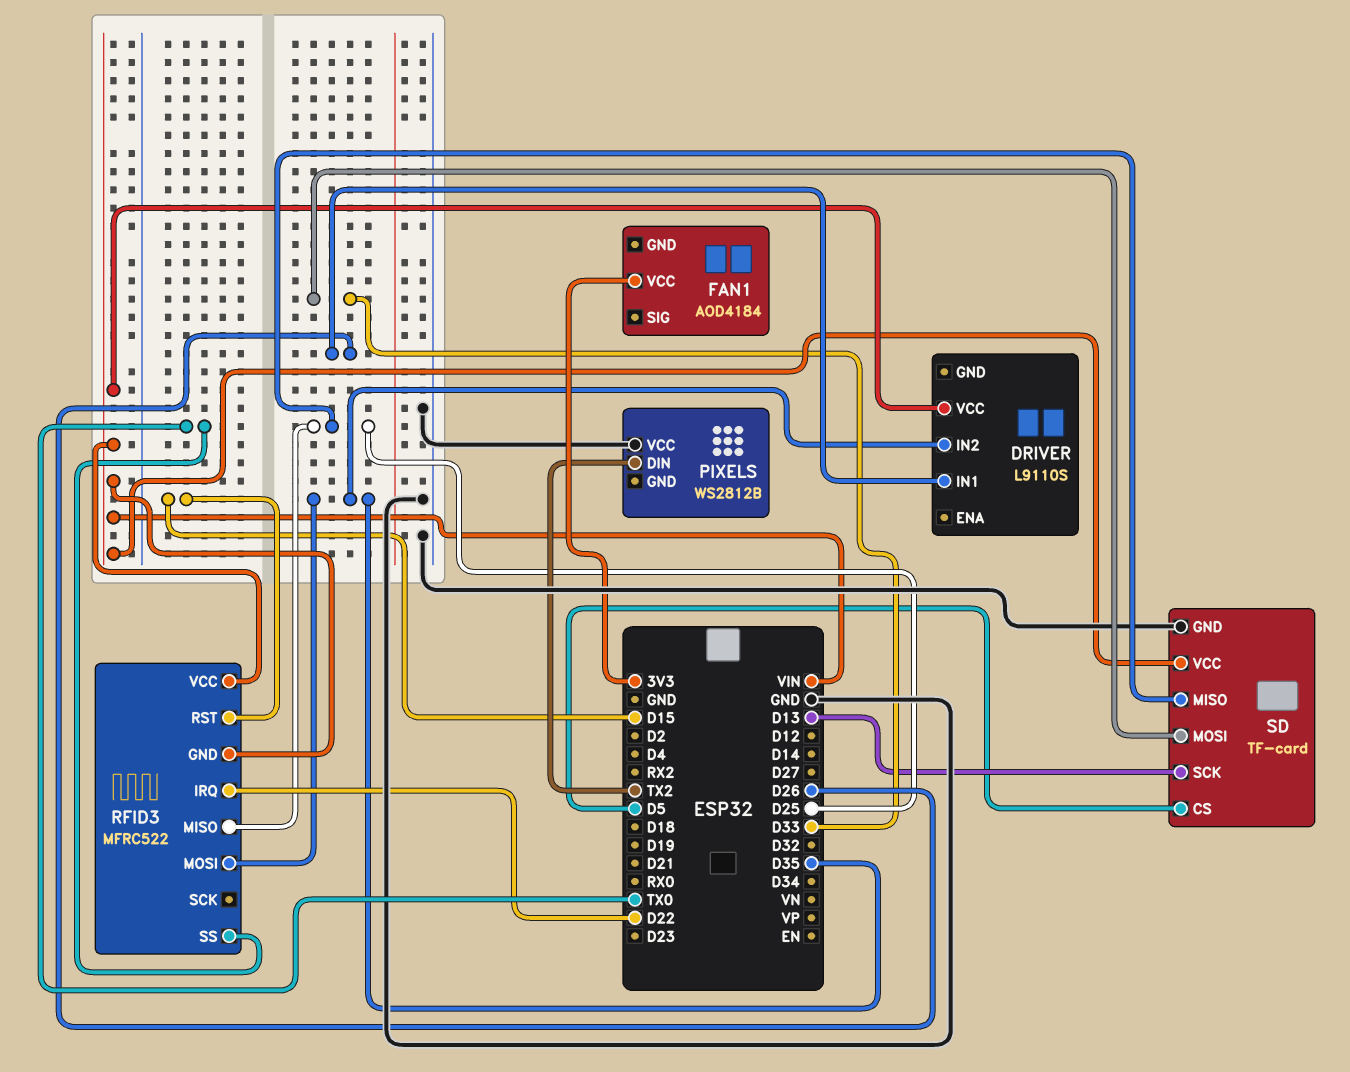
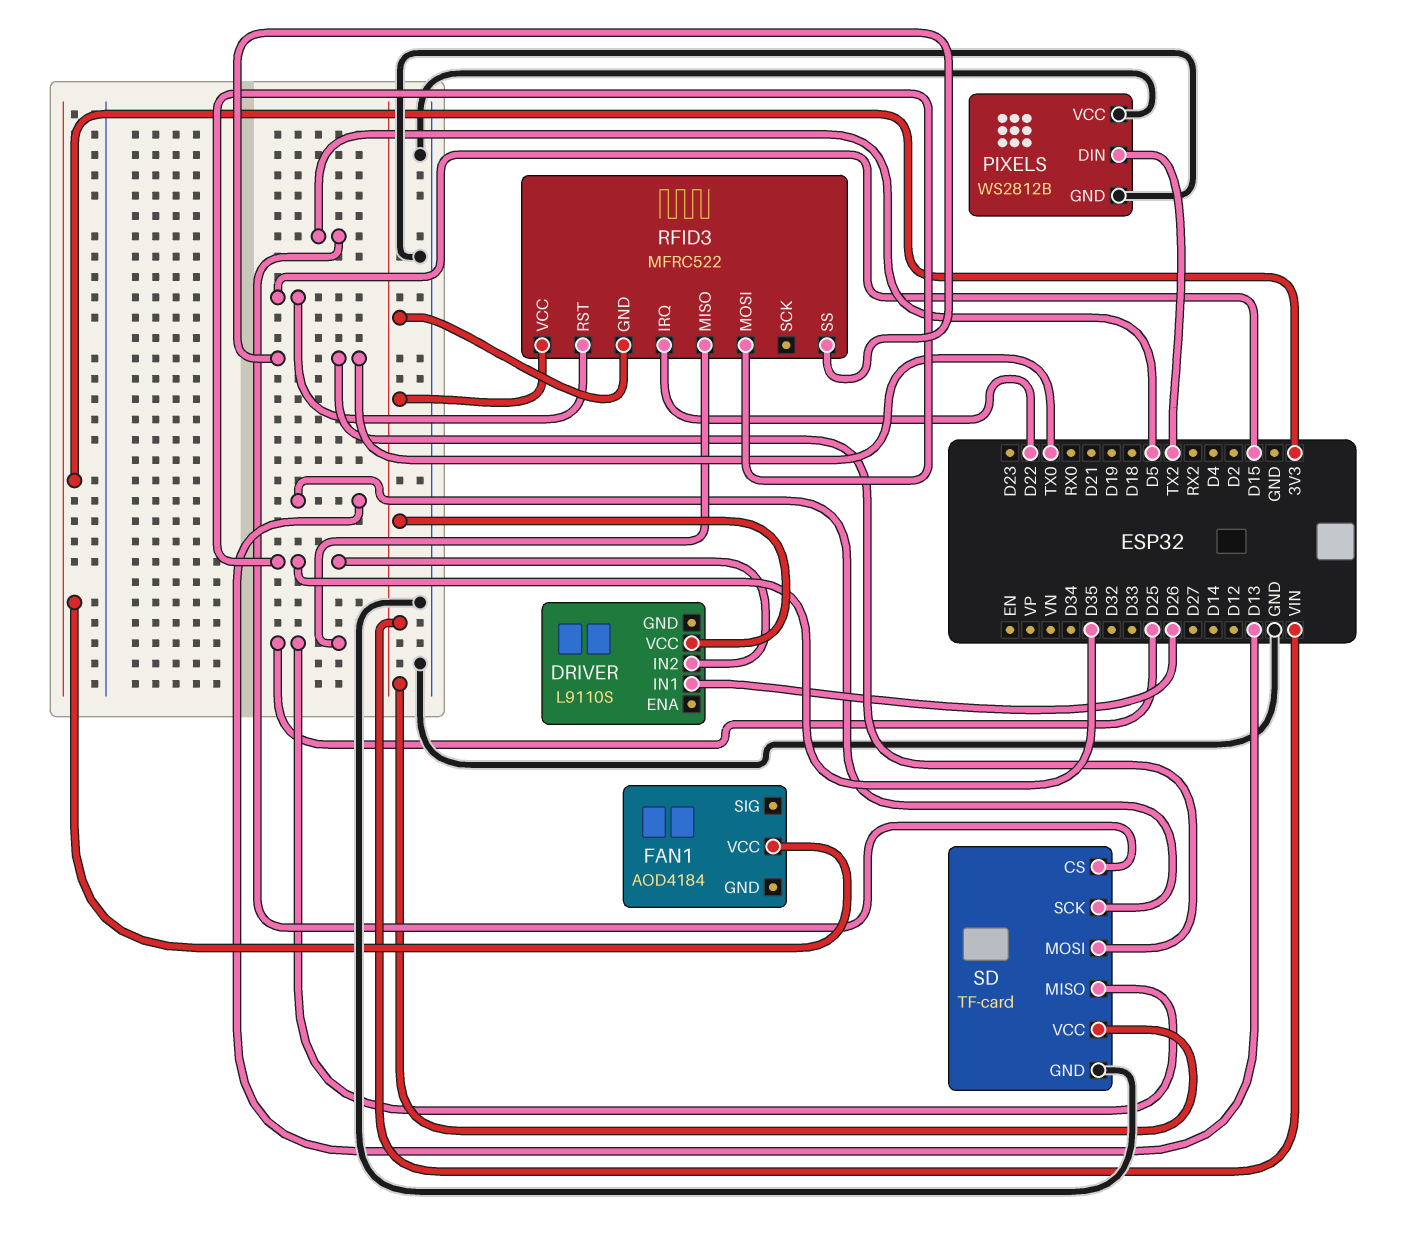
PIXELS pin GND: none -> GND
SD pin MOSI: D33 -> TX0

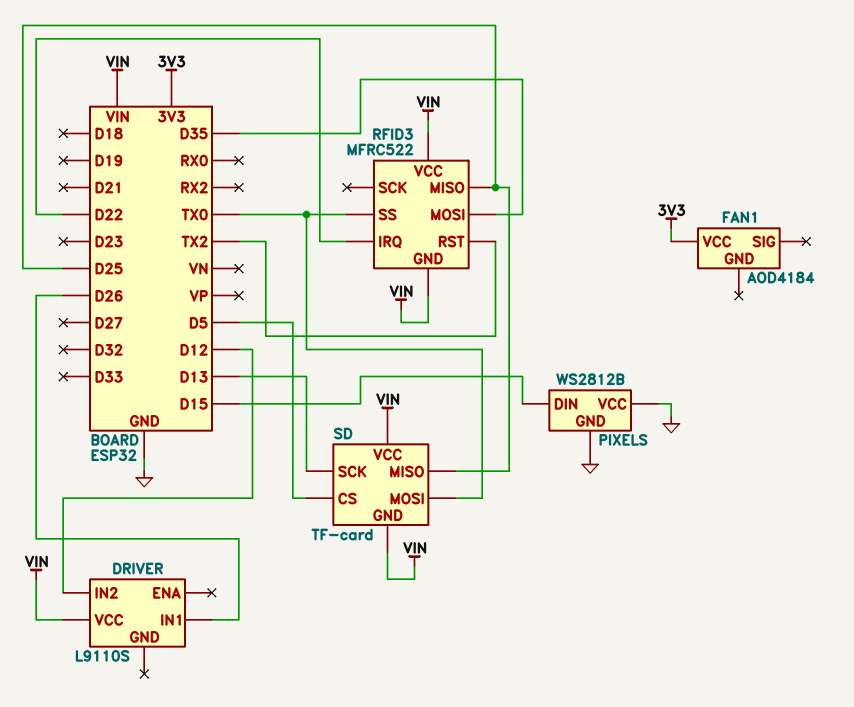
DRIVER pin IN2: D35 -> D12
PIXELS pin DIN: TX2 -> D15
RFID3 pin RST: D15 -> TX2
SD pin GND: GND -> VIN

